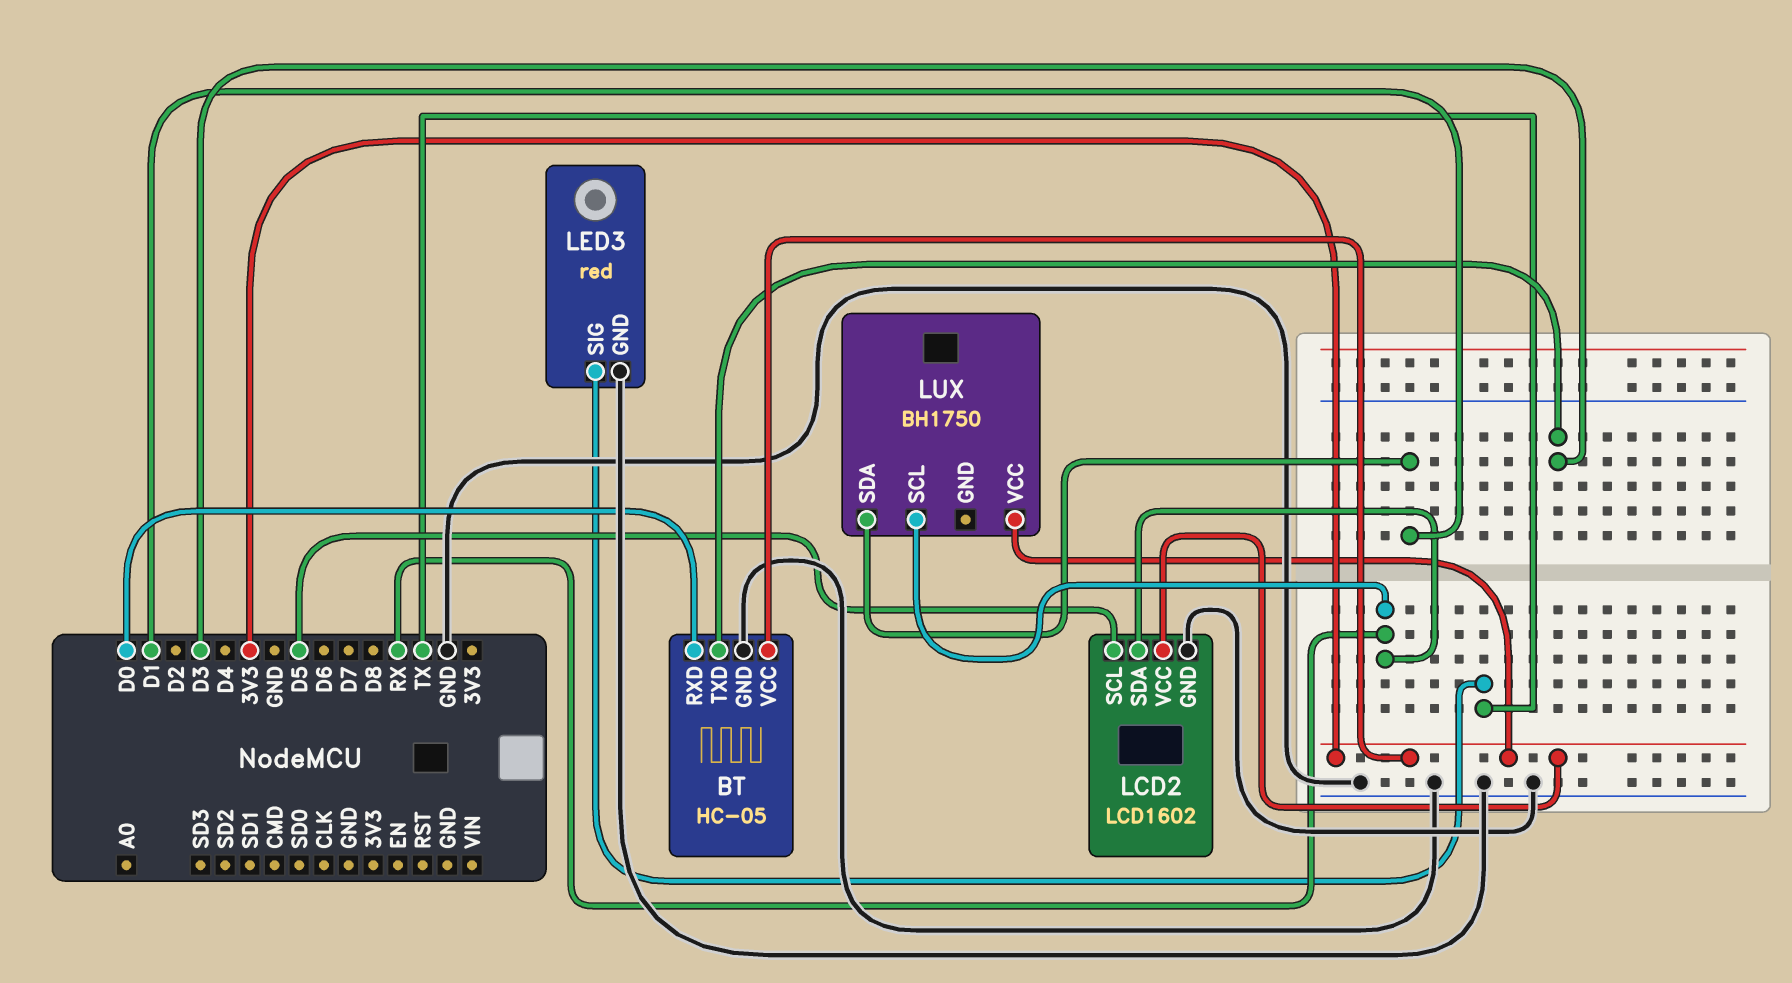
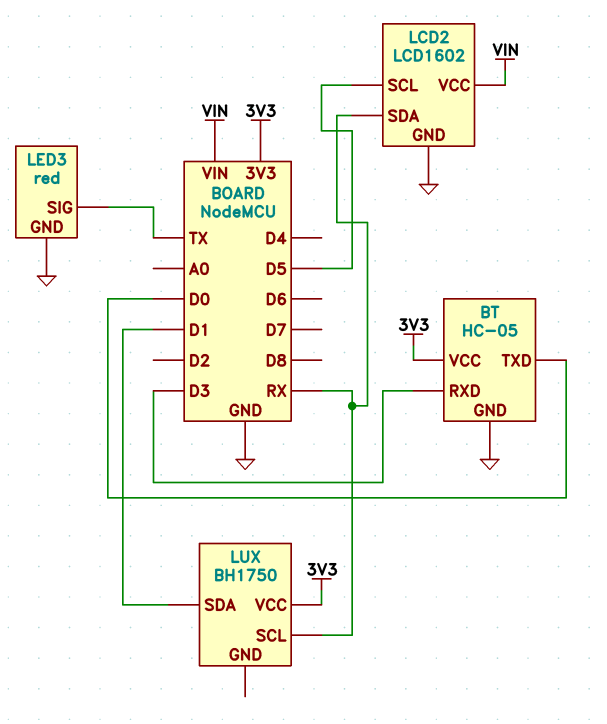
BT pin RXD: D0 -> D3
BT pin TXD: D3 -> D0
LCD2 pin VCC: 3V3 -> VIN

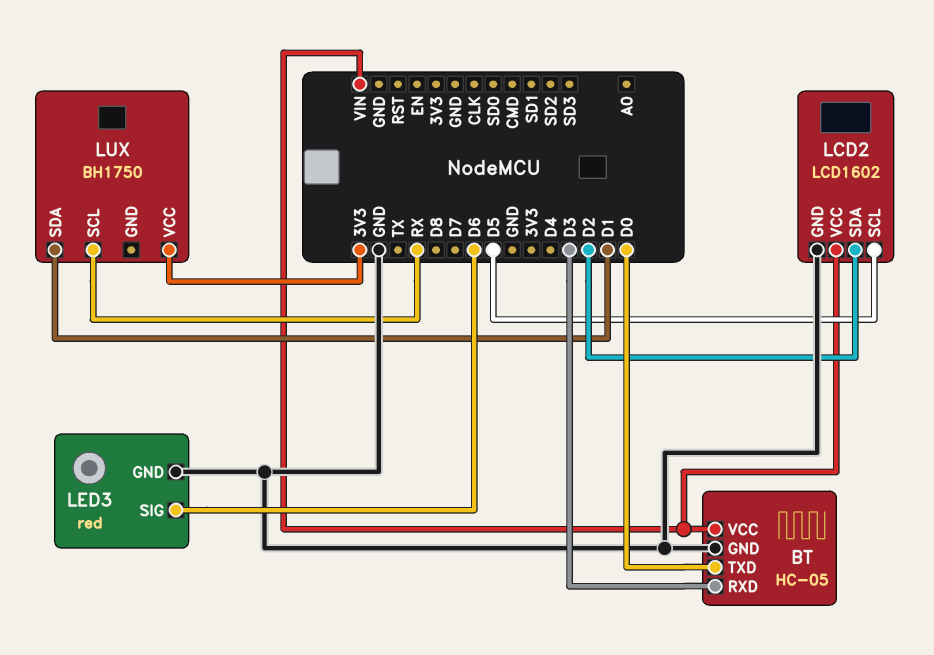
BT pin VCC: 3V3 -> VIN
LCD2 pin SDA: RX -> D2
LED3 pin SIG: TX -> D6

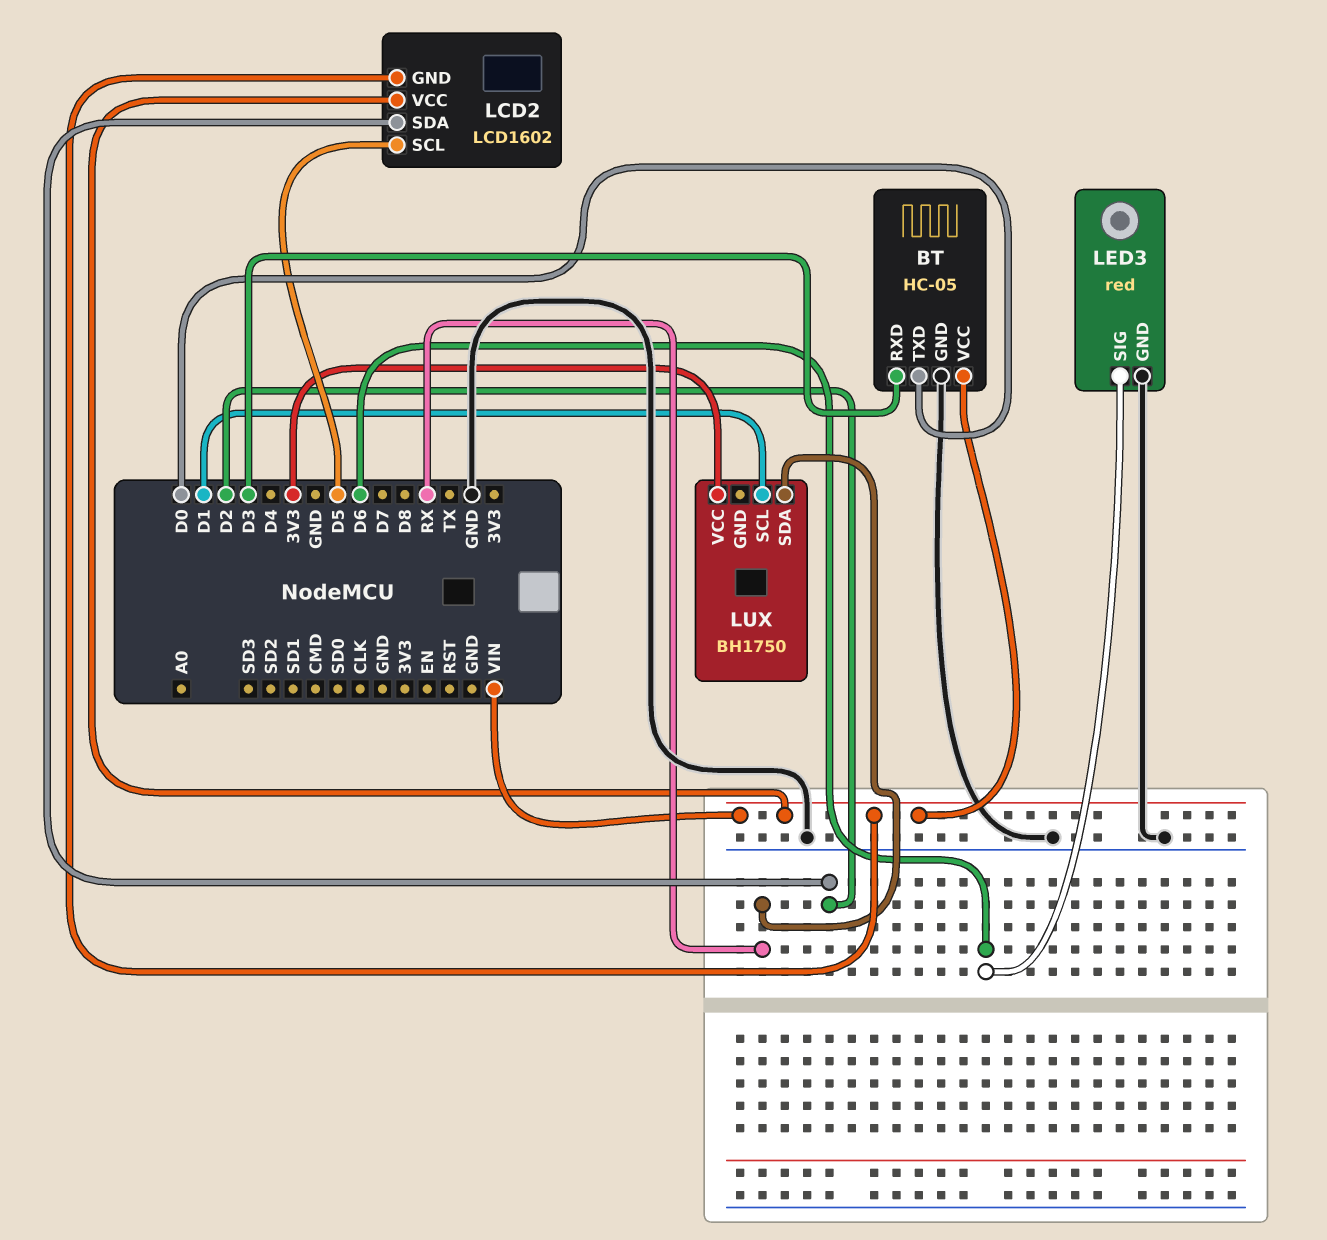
LCD2 pin GND: GND -> VIN
LUX pin SCL: RX -> D1
LUX pin SDA: D1 -> RX

